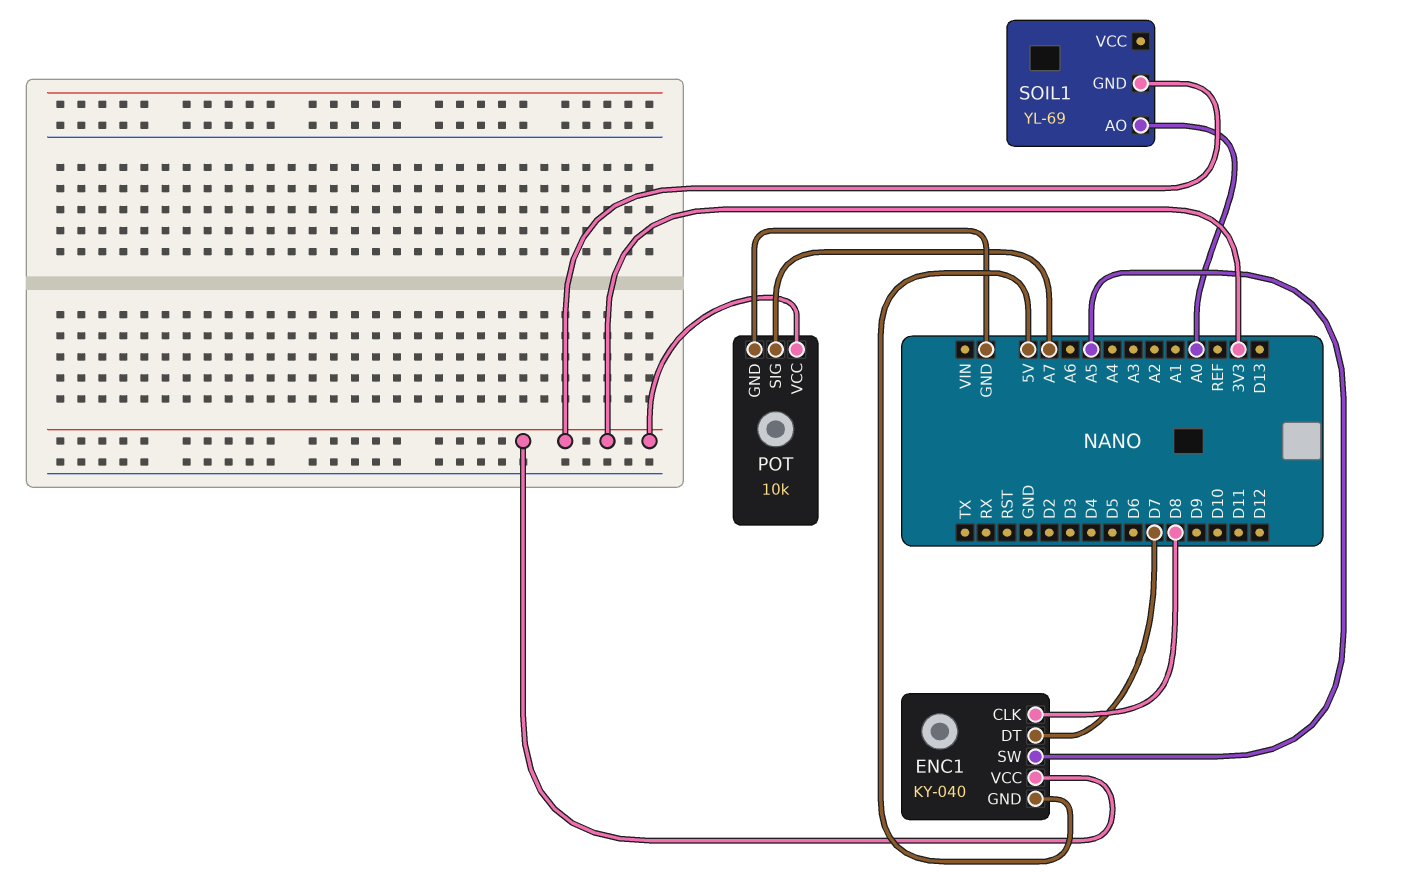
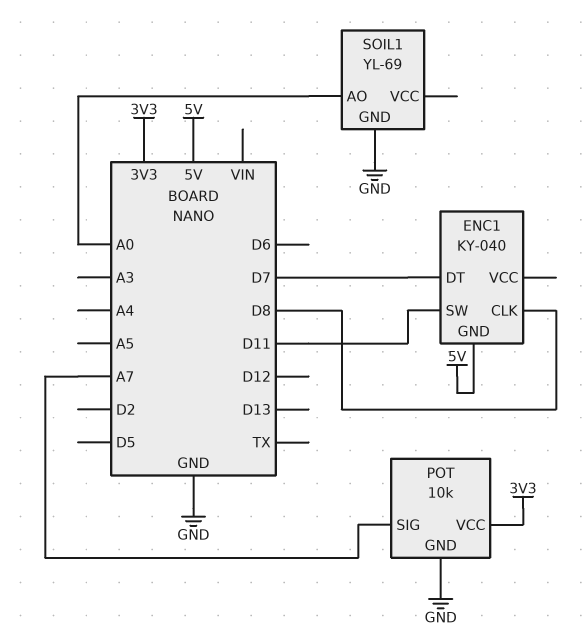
ENC1 pin SW: A5 -> D11
ENC1 pin VCC: 3V3 -> none
SOIL1 pin GND: 3V3 -> GND

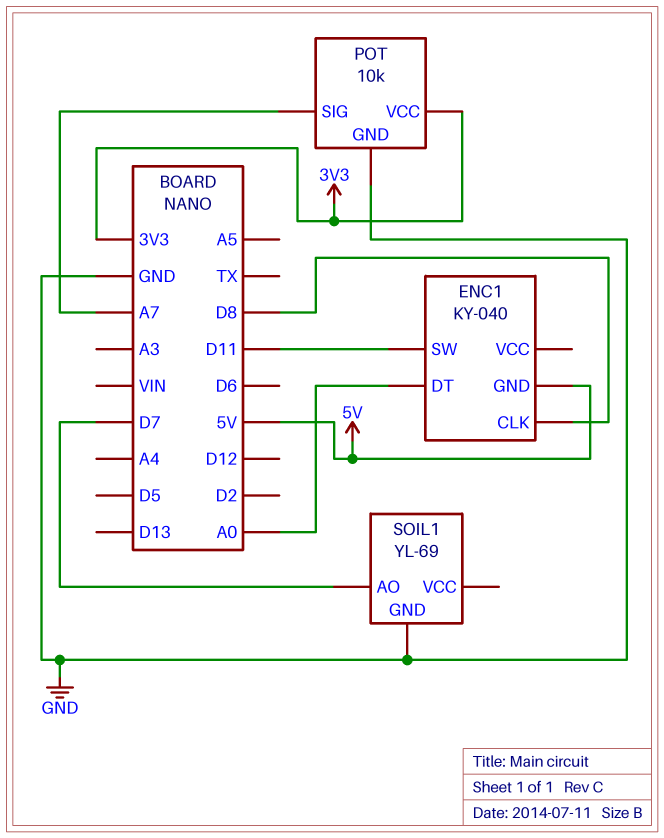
ENC1 pin DT: D7 -> A0
SOIL1 pin AO: A0 -> D7

